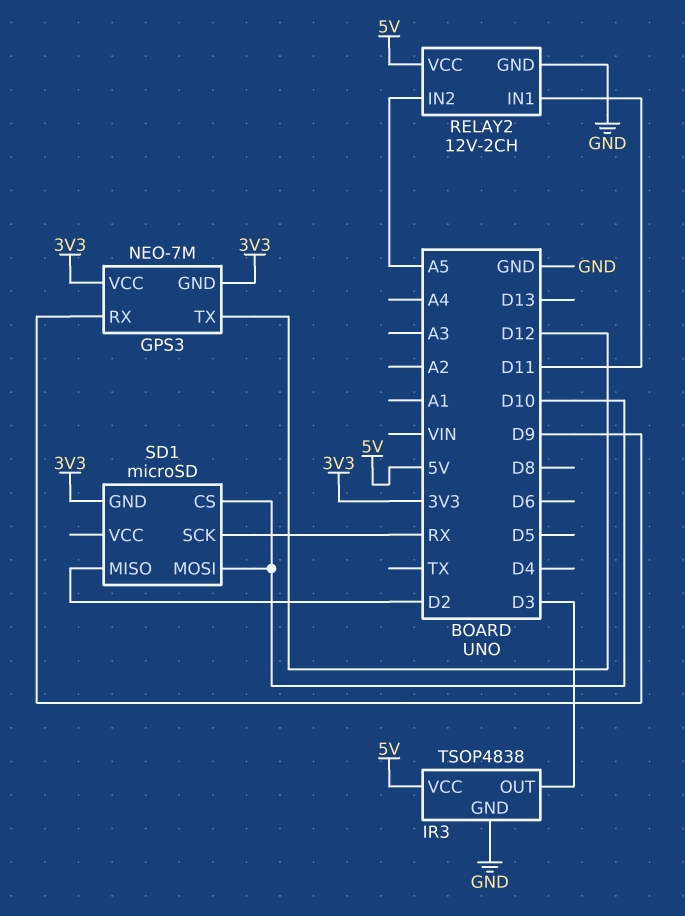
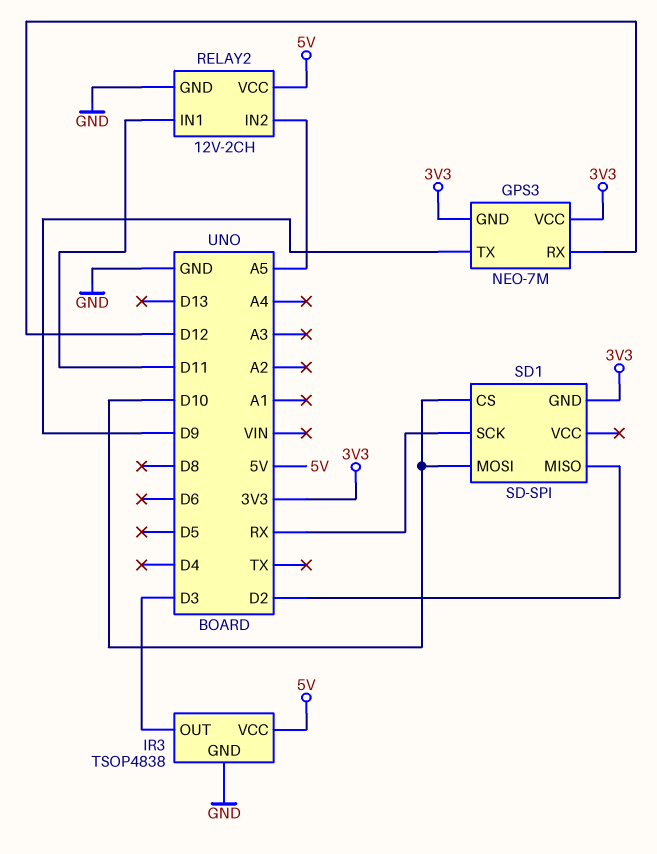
GPS3 pin RX: D9 -> D12
GPS3 pin TX: D12 -> D9
SD1: microSD -> SD-SPI

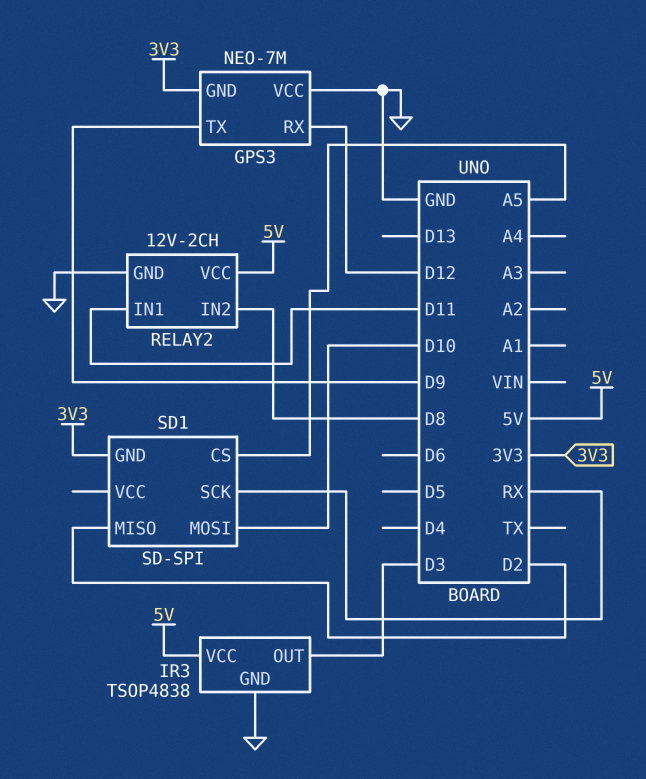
GPS3 pin VCC: 3V3 -> GND
RELAY2 pin IN2: A5 -> D8
SD1 pin CS: D10 -> A5

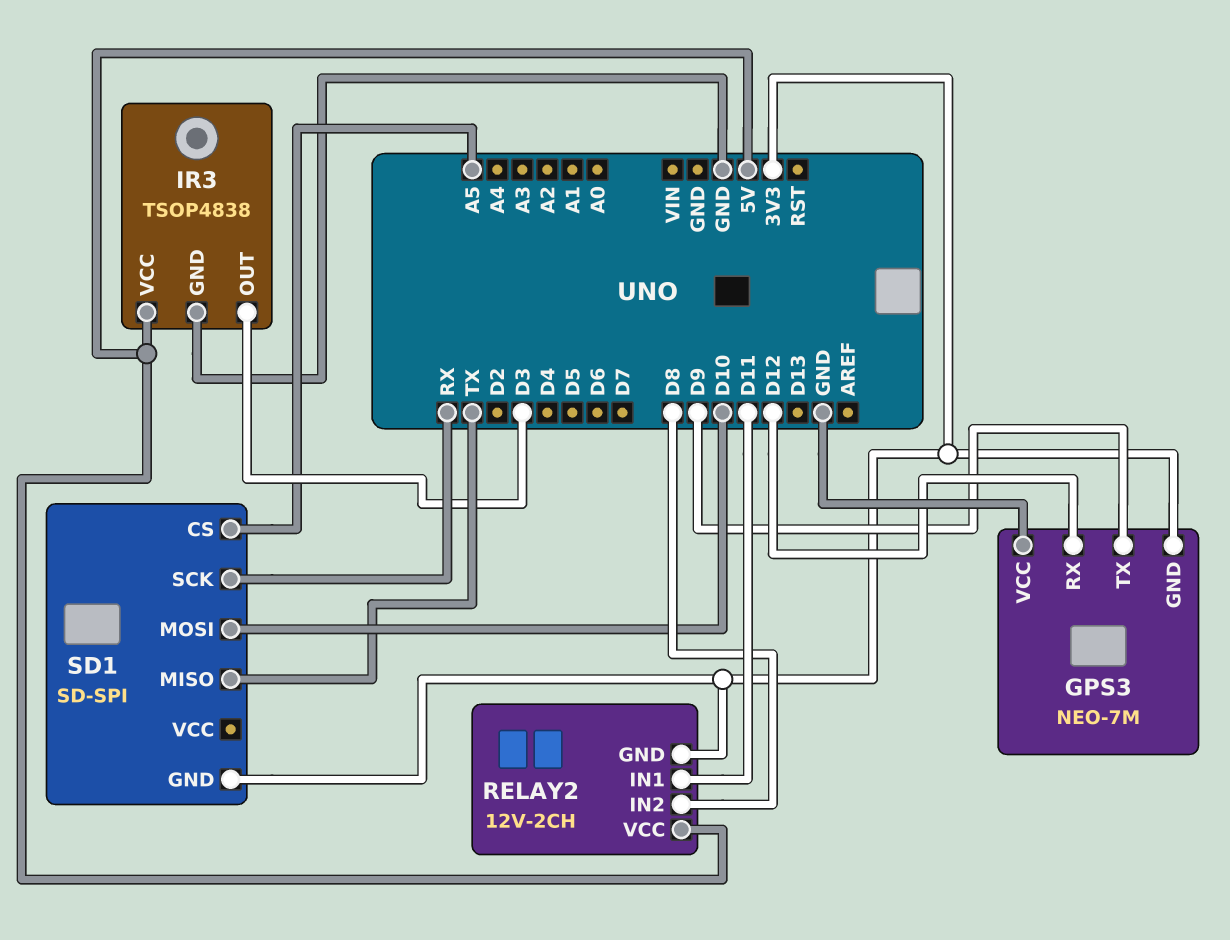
RELAY2 pin GND: GND -> 3V3
SD1 pin MISO: D2 -> TX

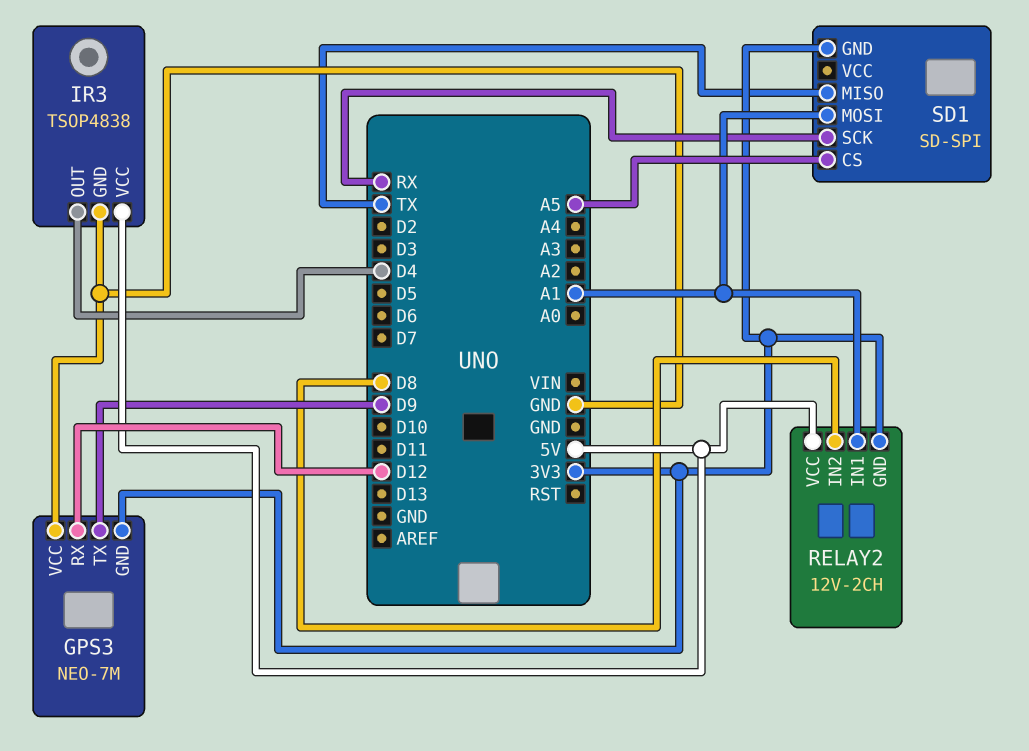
IR3 pin OUT: D3 -> D4
RELAY2 pin IN1: D11 -> A1
SD1 pin MOSI: D10 -> A1

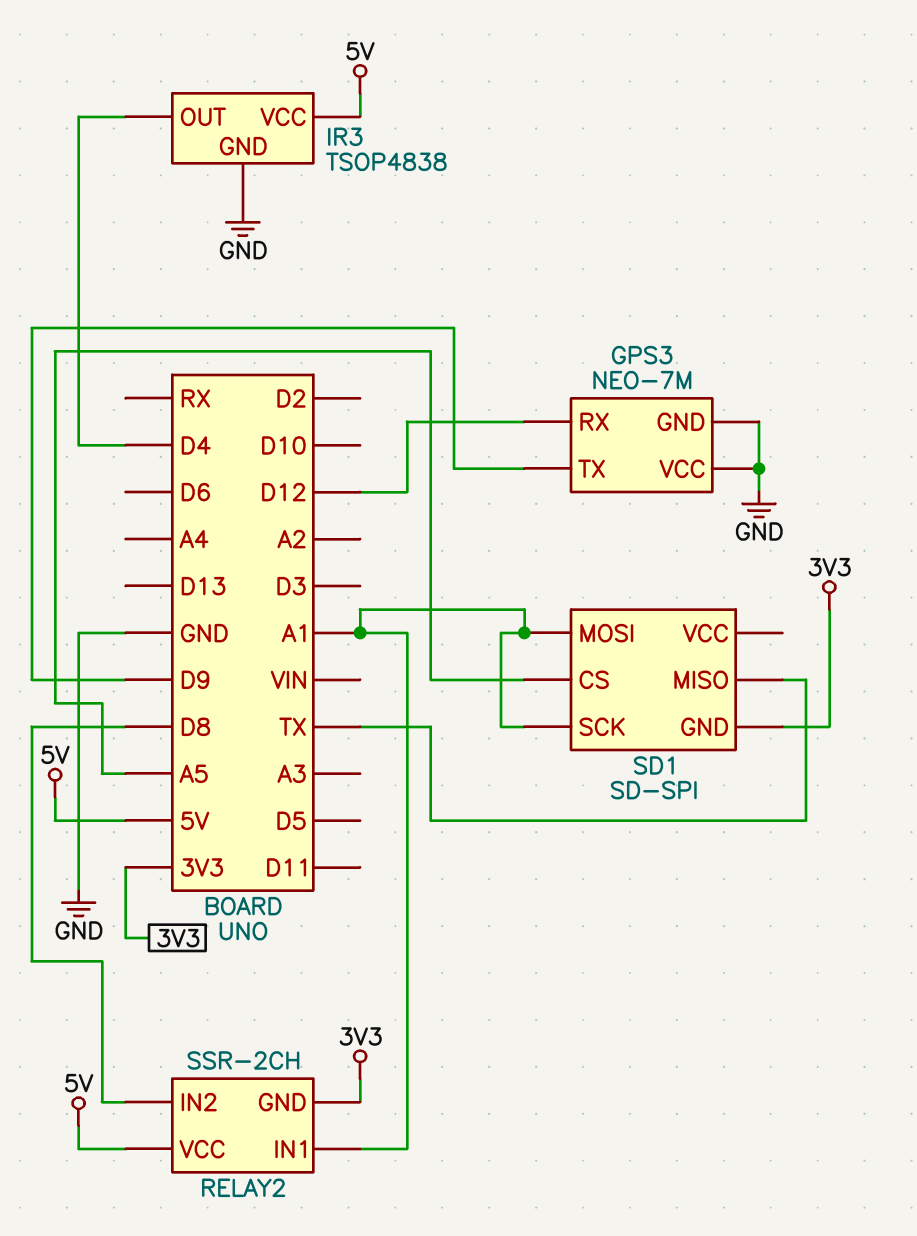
GPS3 pin GND: 3V3 -> GND
RELAY2: 12V-2CH -> SSR-2CH
SD1 pin SCK: RX -> A1

